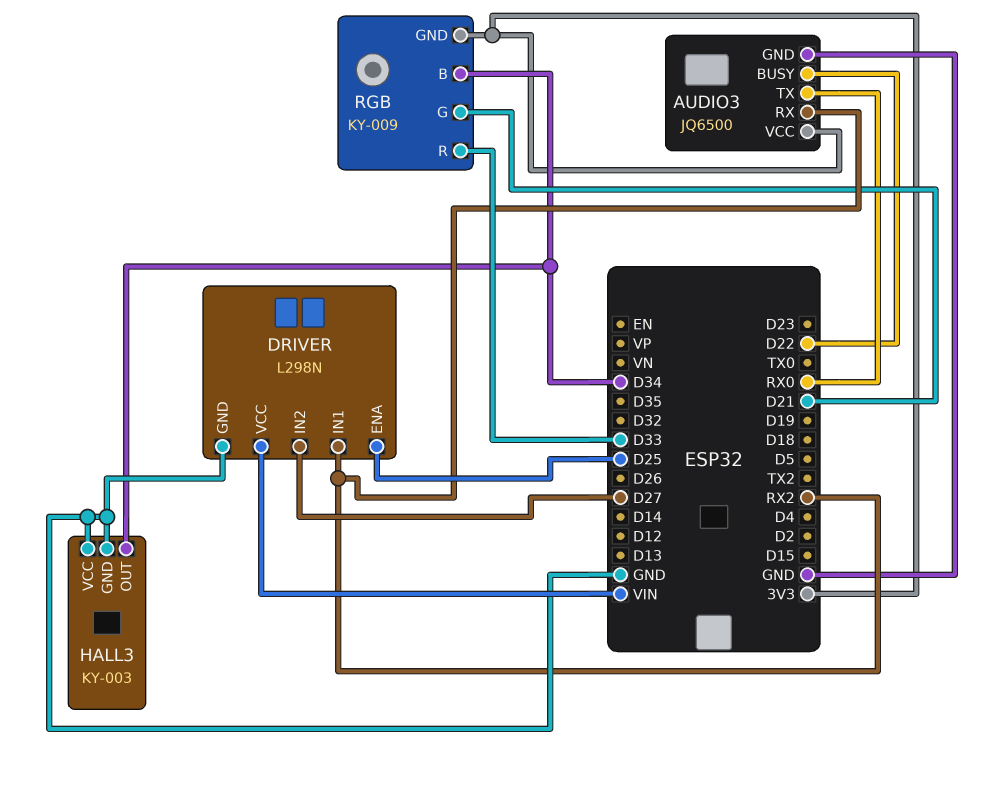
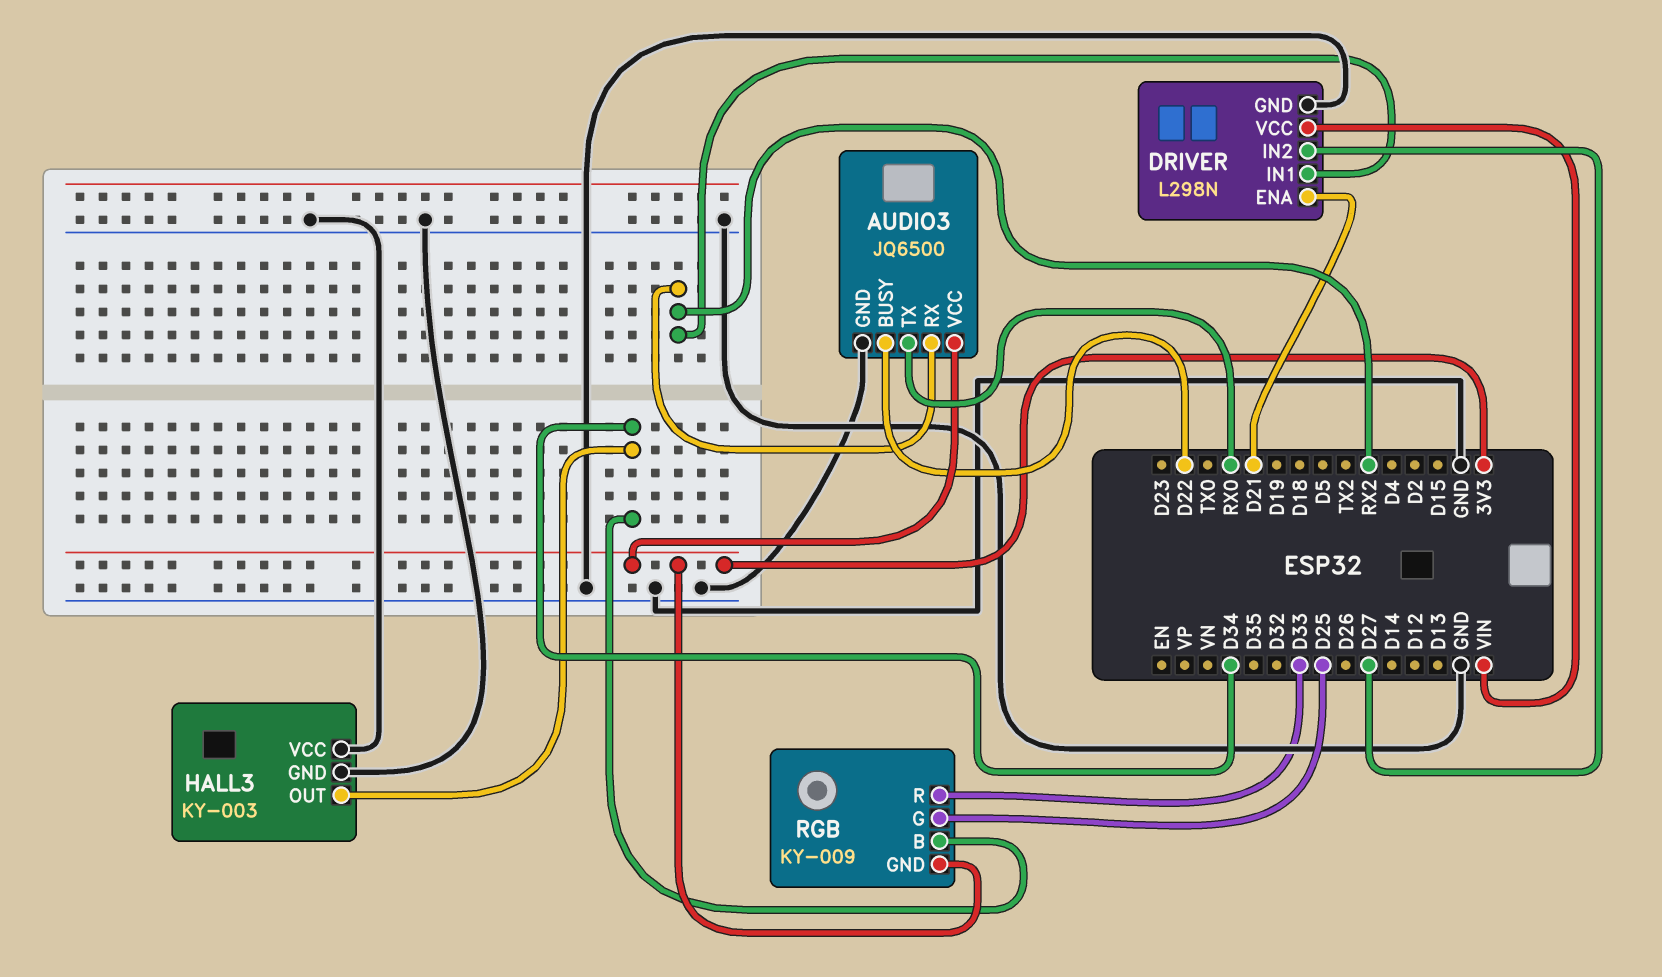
DRIVER pin ENA: D25 -> D21
RGB pin G: D21 -> D25

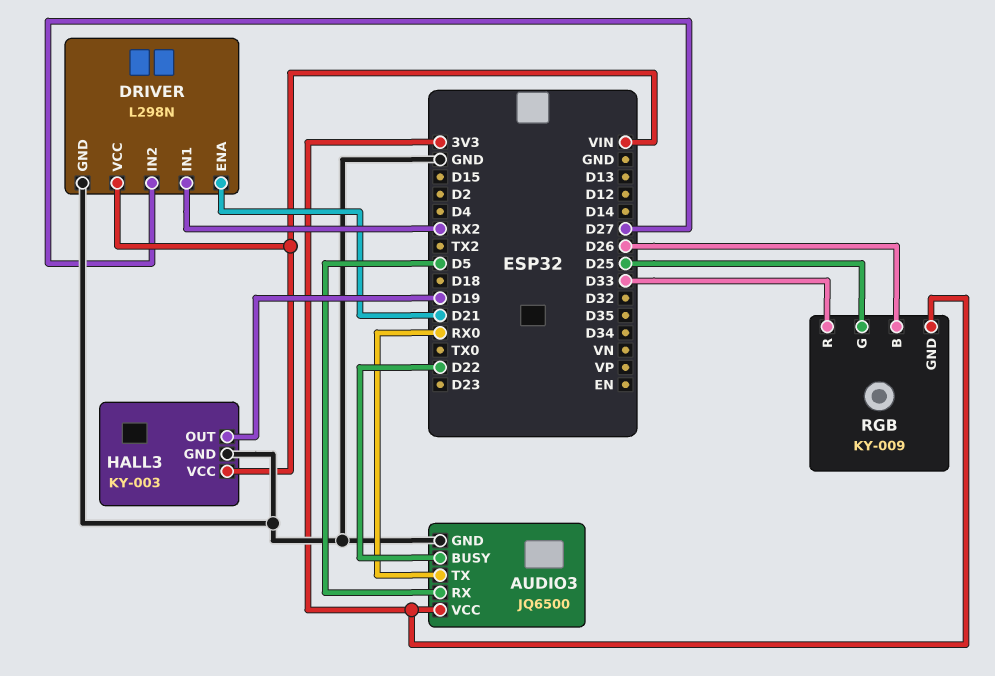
AUDIO3 pin RX: RX2 -> D5
HALL3 pin OUT: D34 -> D19
HALL3 pin VCC: GND -> VIN
RGB pin B: D34 -> D26

